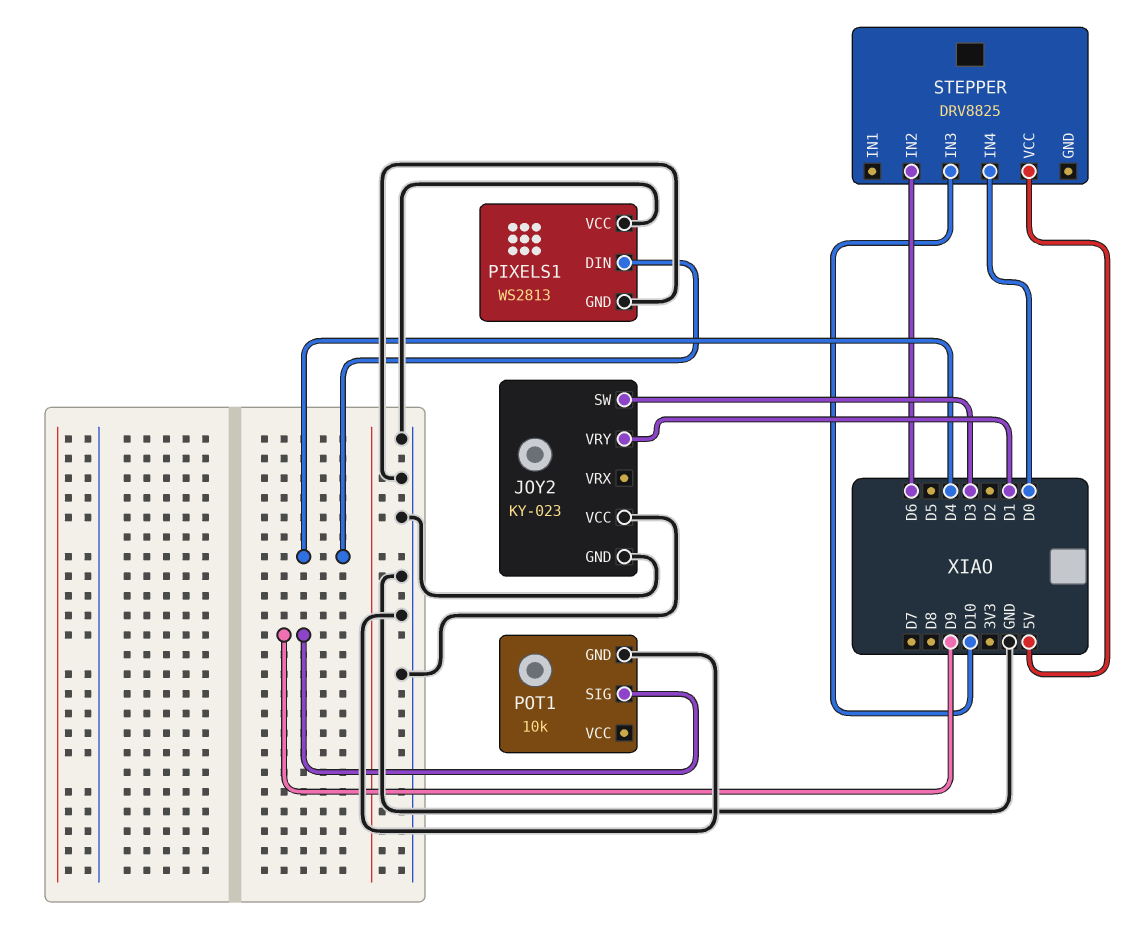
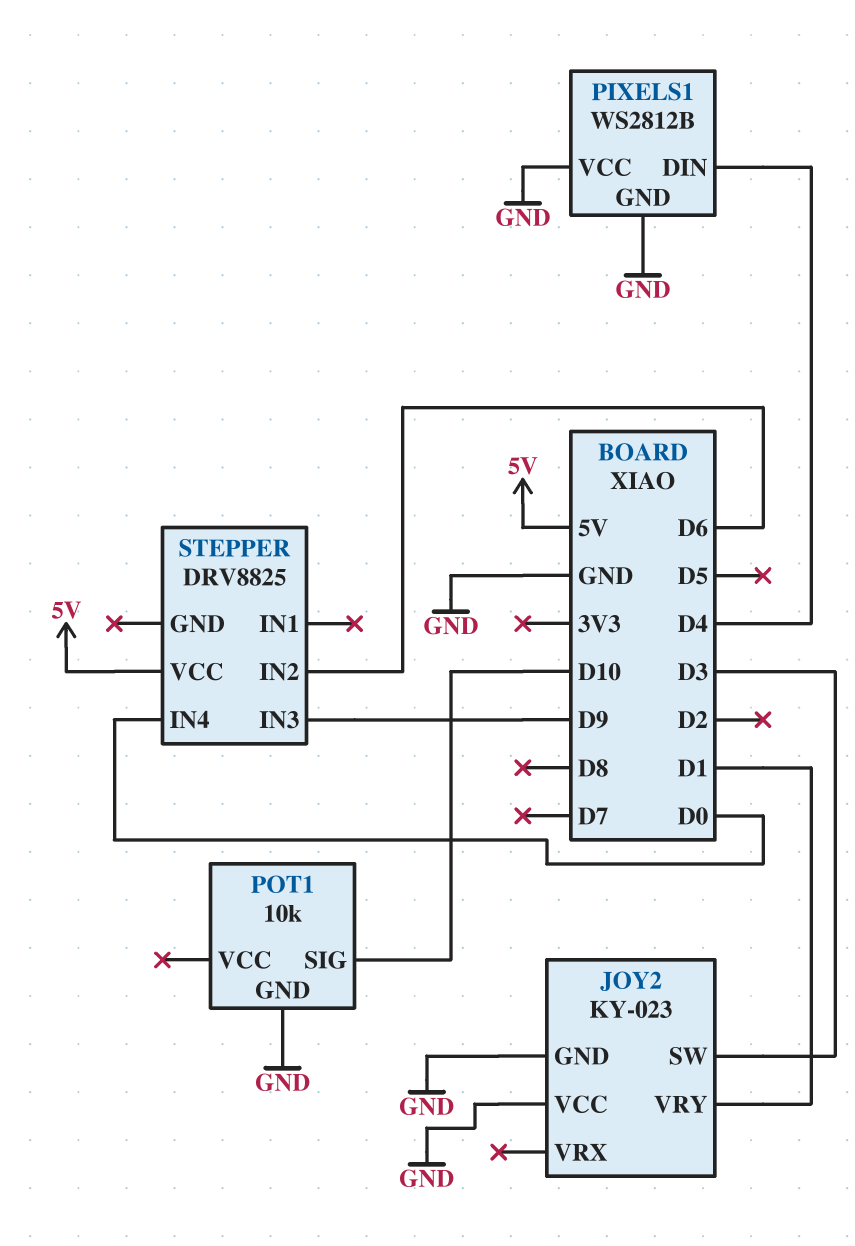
PIXELS1: WS2813 -> WS2812B
POT1 pin SIG: D9 -> D10
STEPPER pin IN3: D10 -> D9

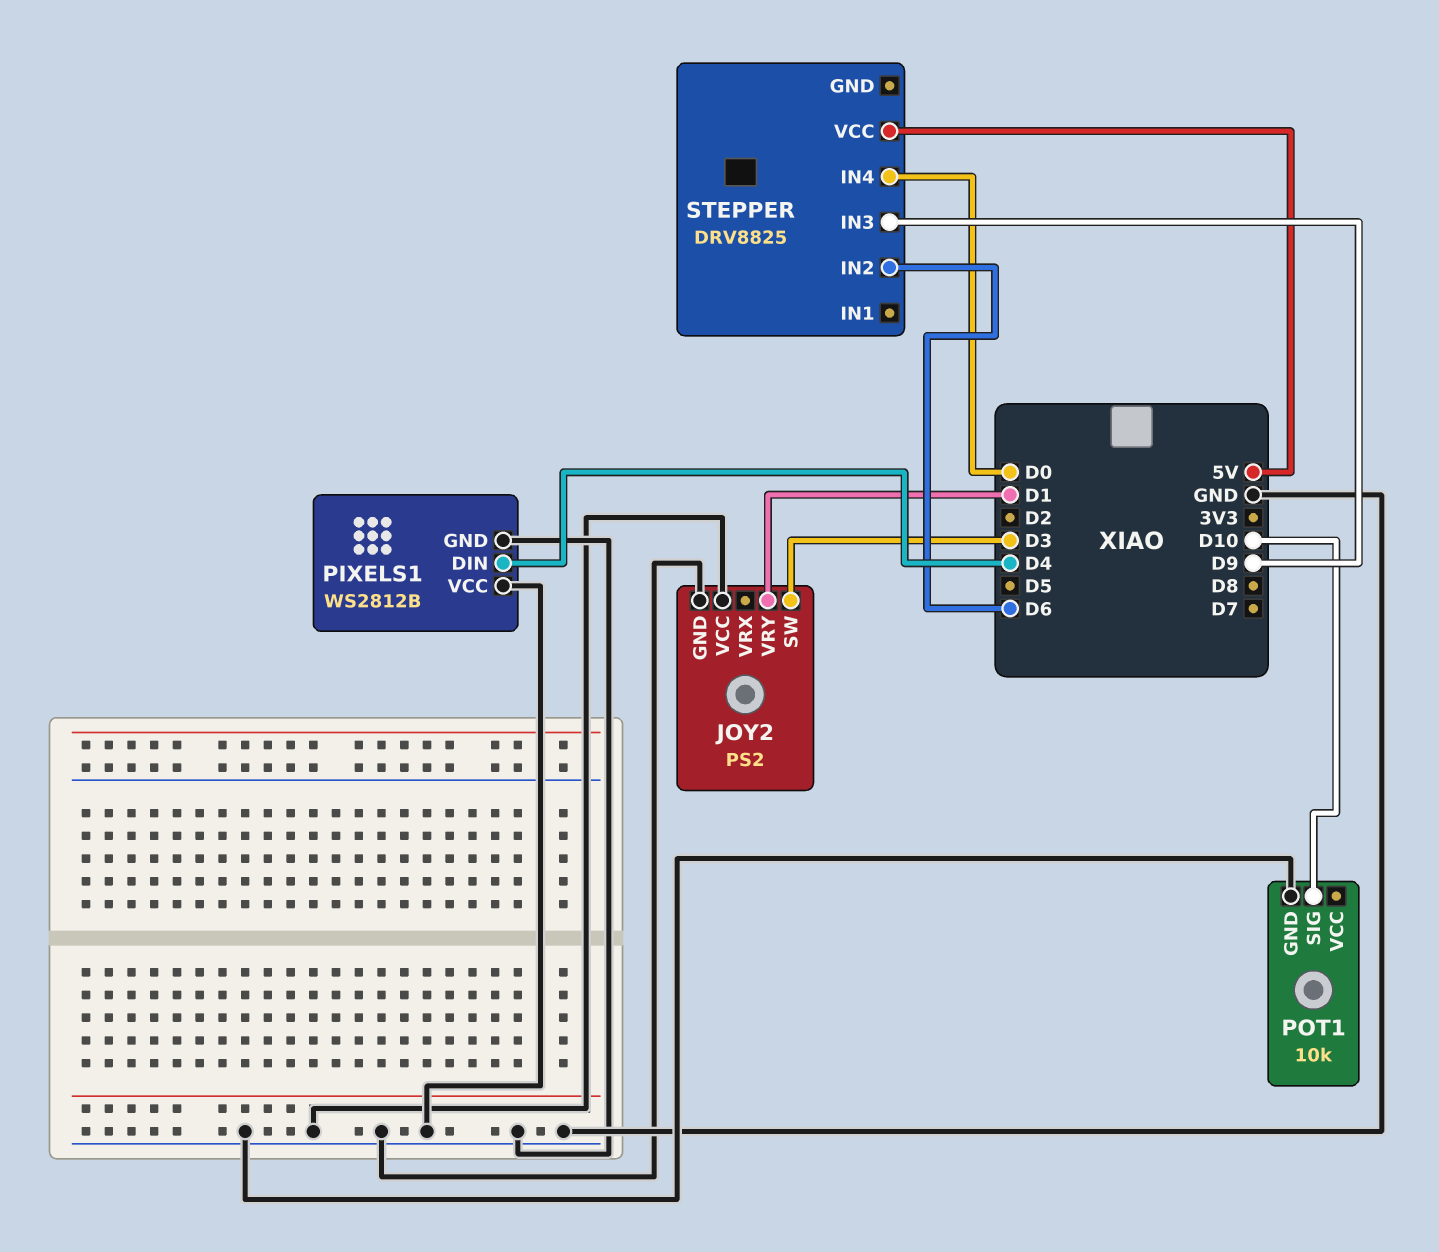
JOY2: KY-023 -> PS2

